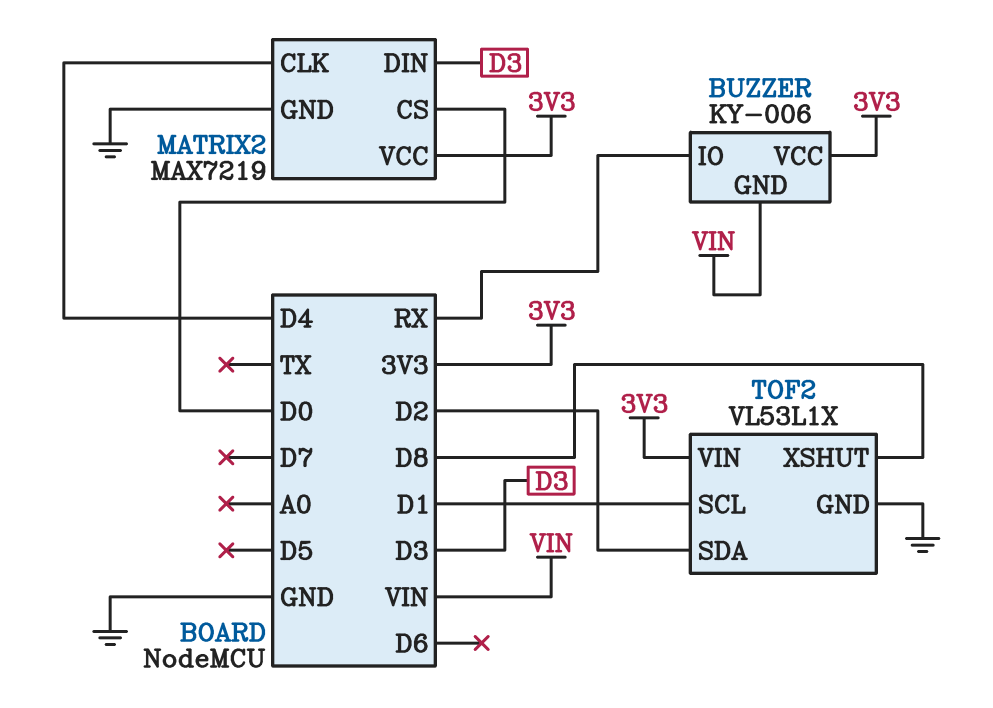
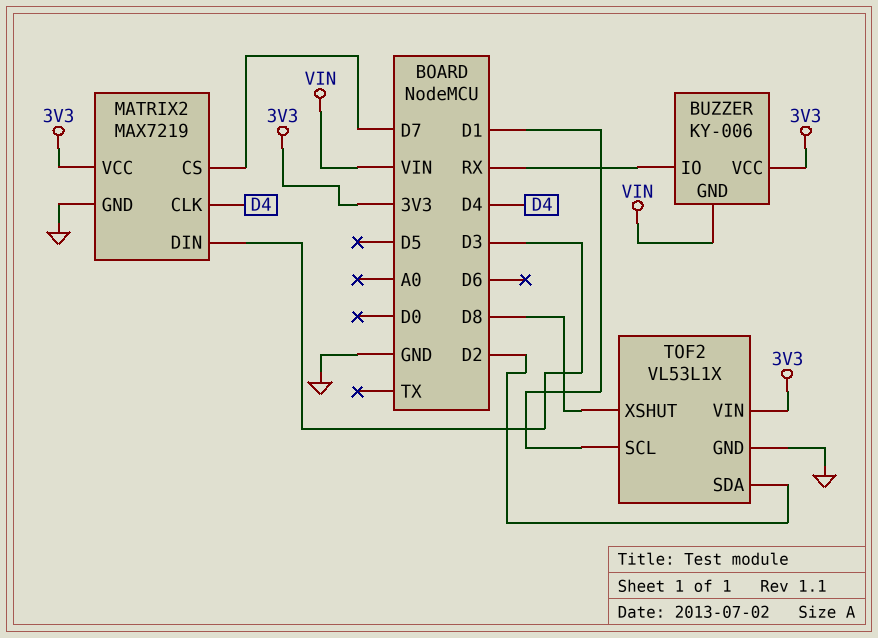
MATRIX2 pin CS: D0 -> D7

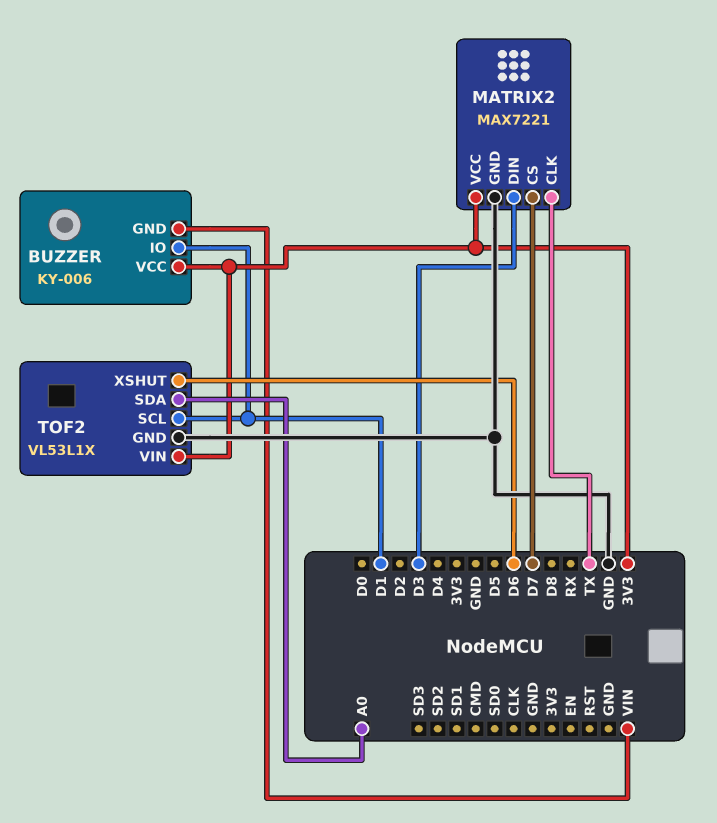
BUZZER pin IO: RX -> D1
MATRIX2: MAX7219 -> MAX7221
MATRIX2 pin CLK: D4 -> TX
TOF2 pin SDA: D2 -> A0
TOF2 pin XSHUT: D8 -> D6

